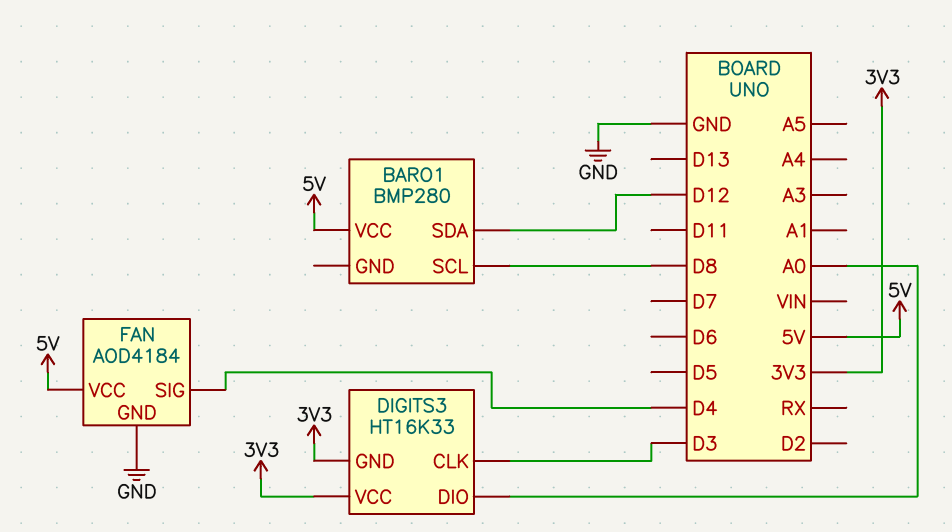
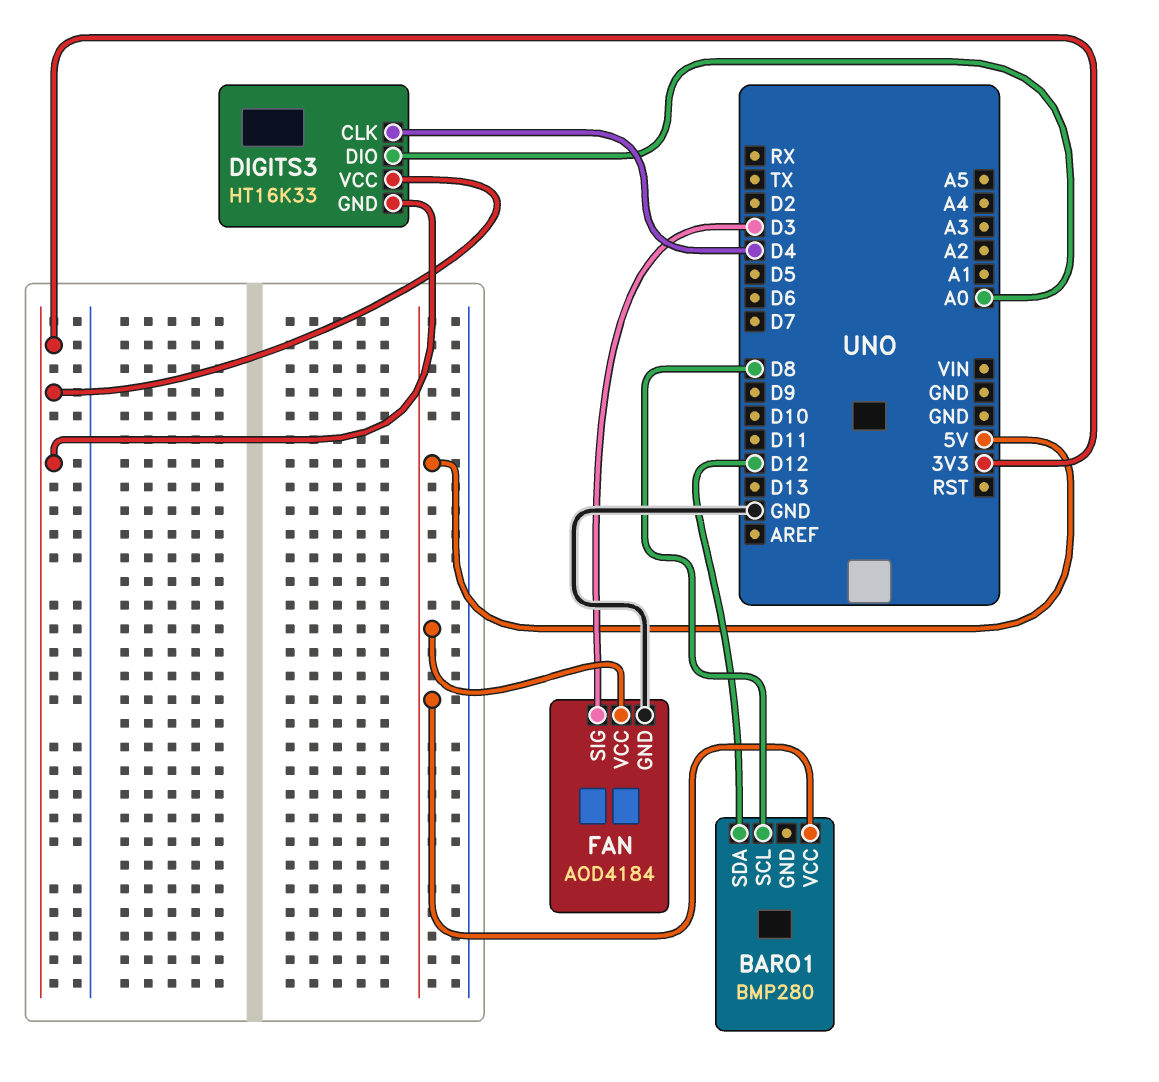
DIGITS3 pin CLK: D3 -> D4
FAN pin SIG: D4 -> D3

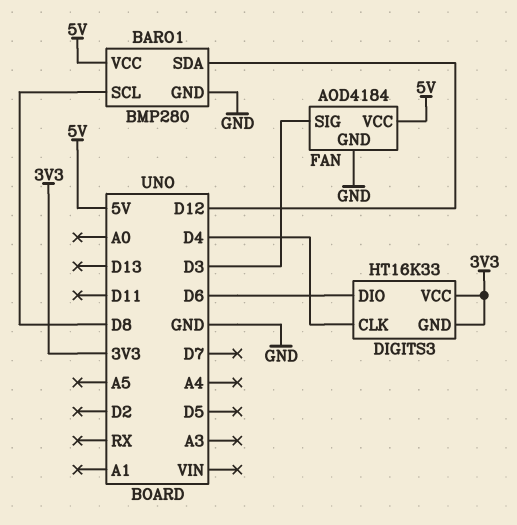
BARO1 pin GND: none -> GND
DIGITS3 pin DIO: A0 -> D6

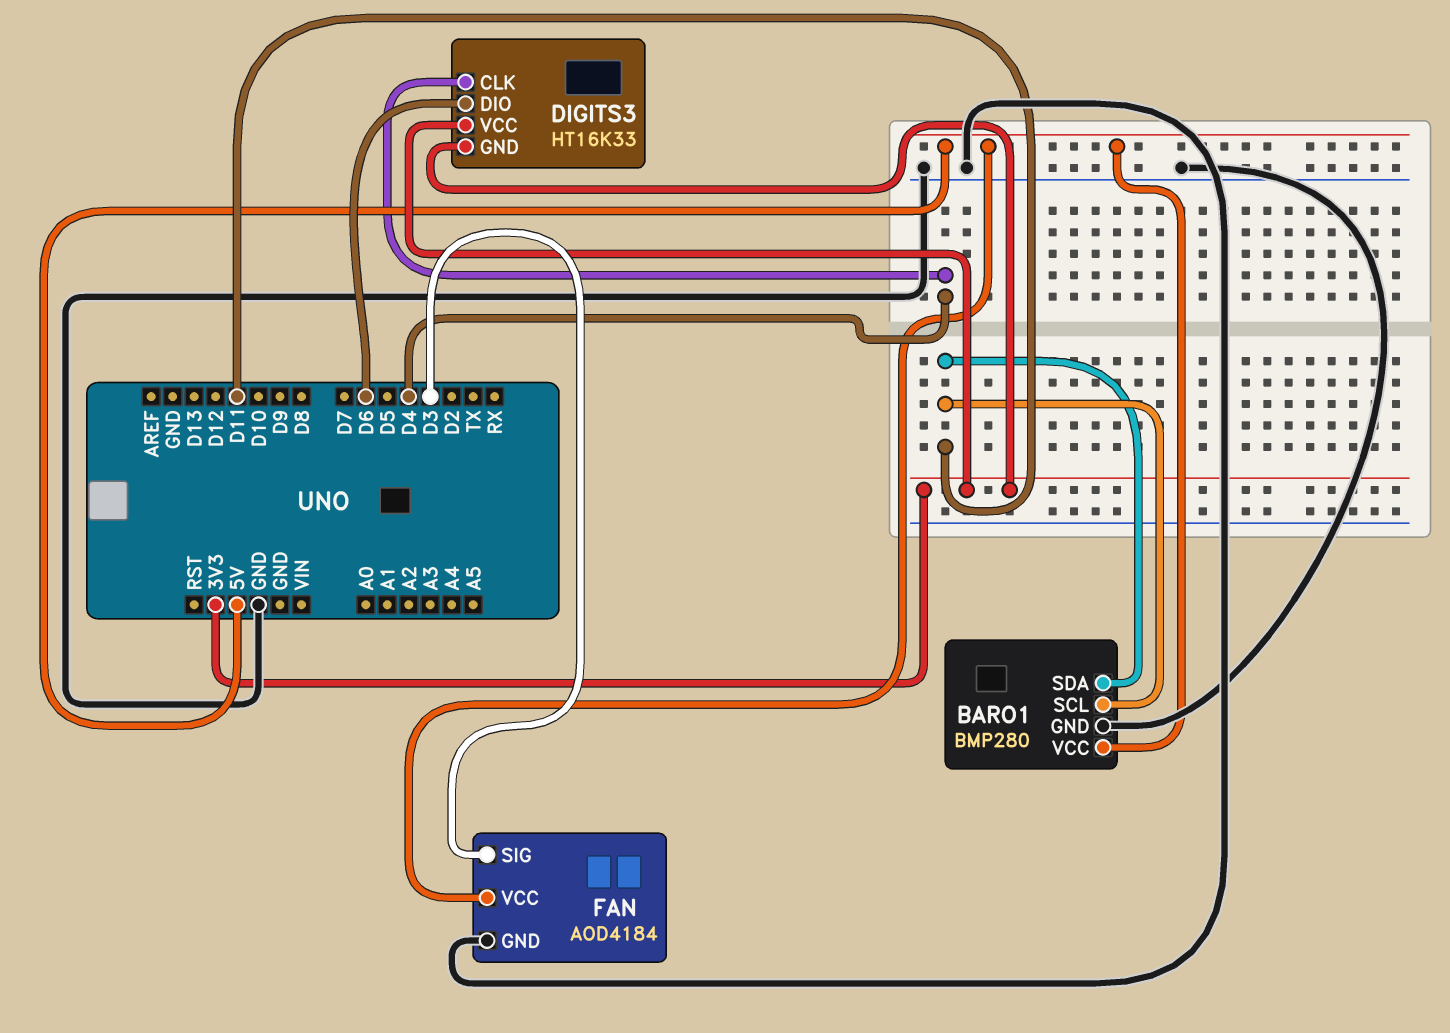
BARO1 pin SCL: D8 -> D11
BARO1 pin SDA: D12 -> D11

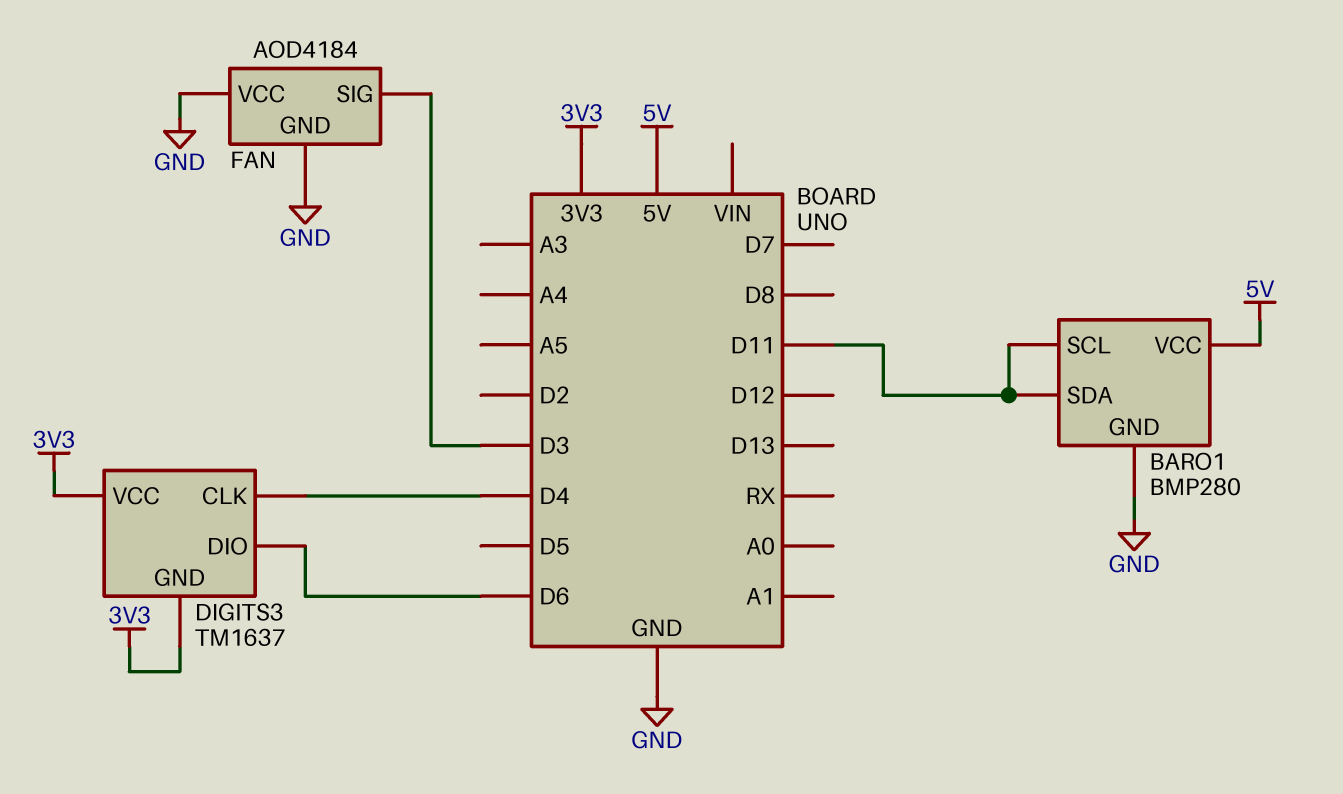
DIGITS3: HT16K33 -> TM1637
FAN pin VCC: 5V -> GND

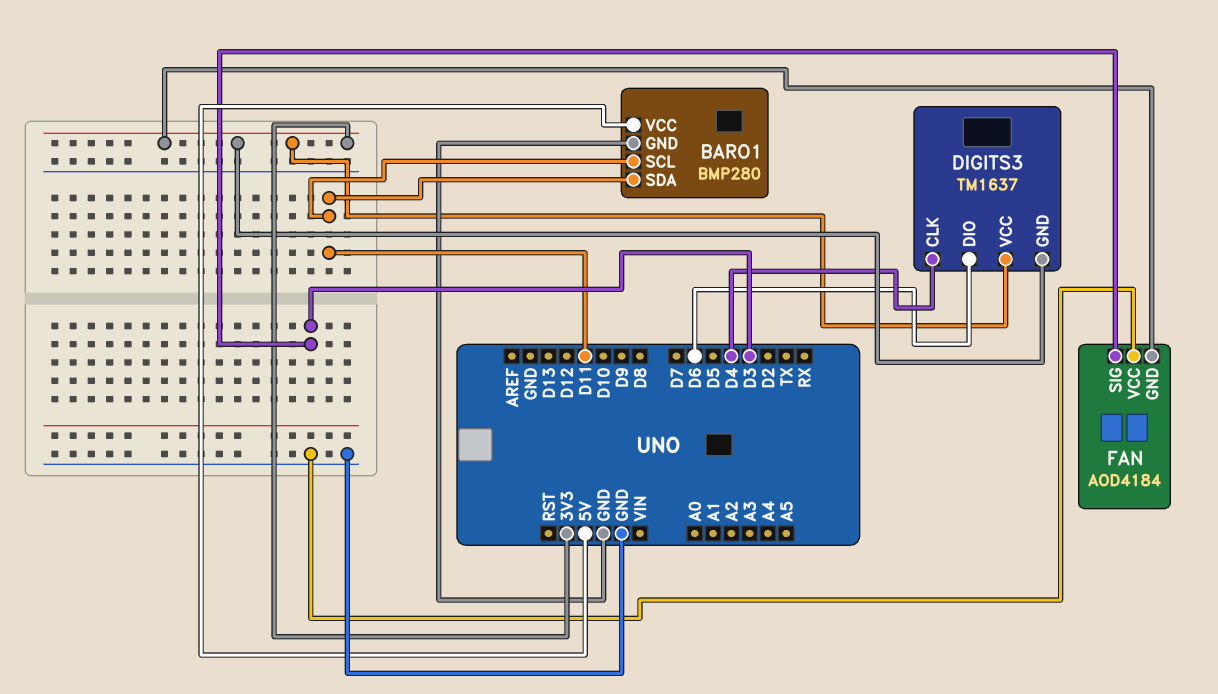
FAN pin GND: GND -> 3V3

